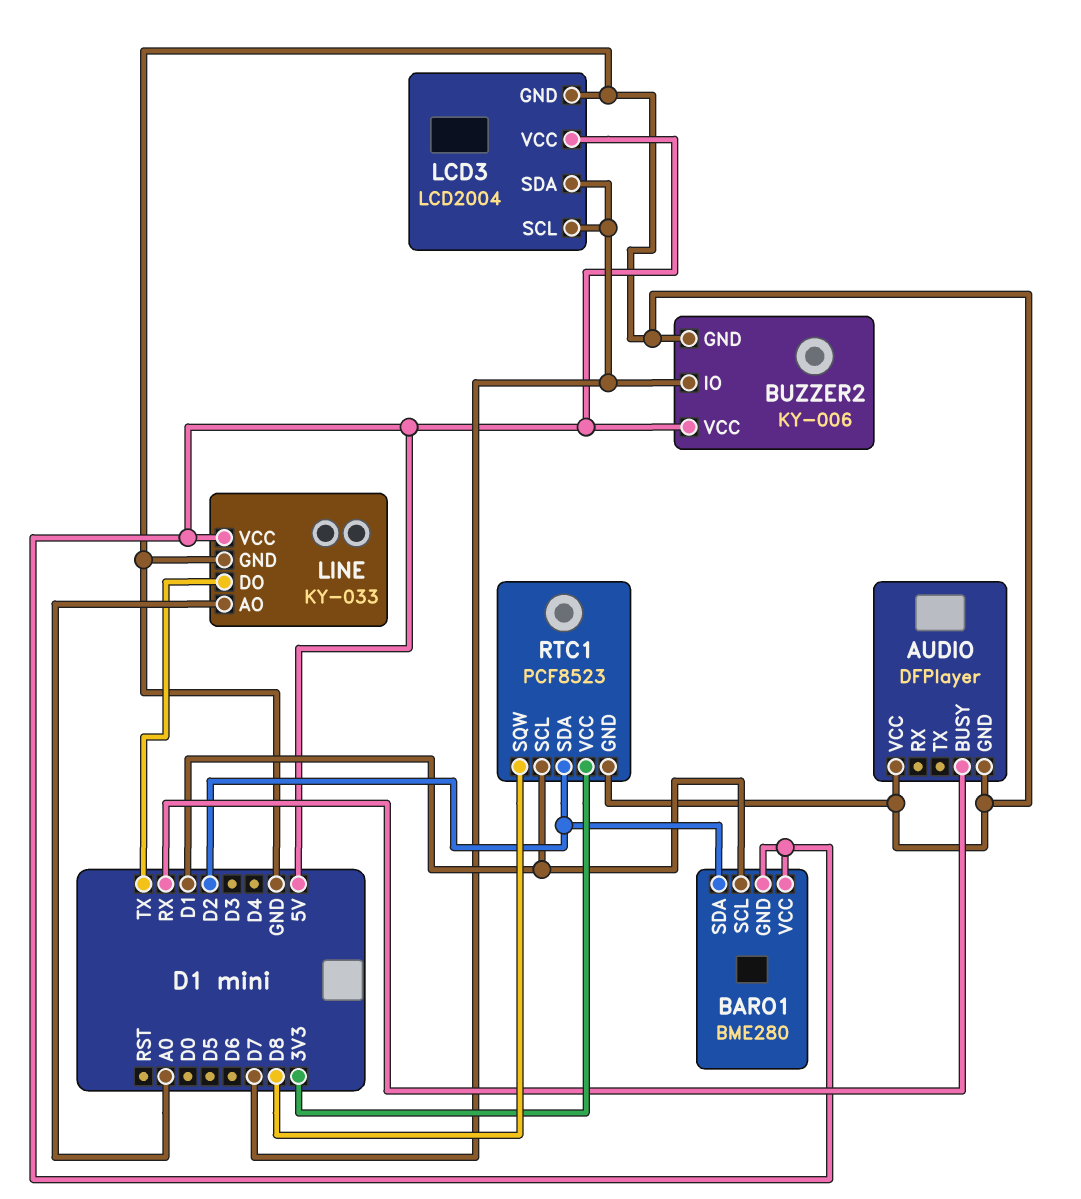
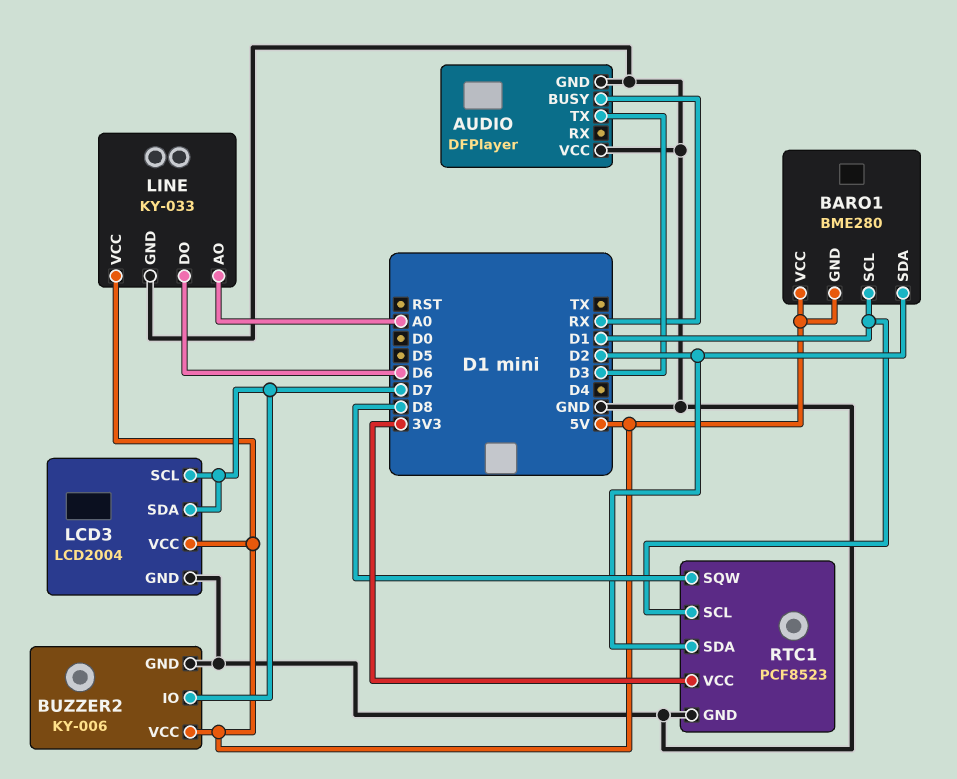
AUDIO pin TX: none -> D3
LINE pin DO: TX -> D6

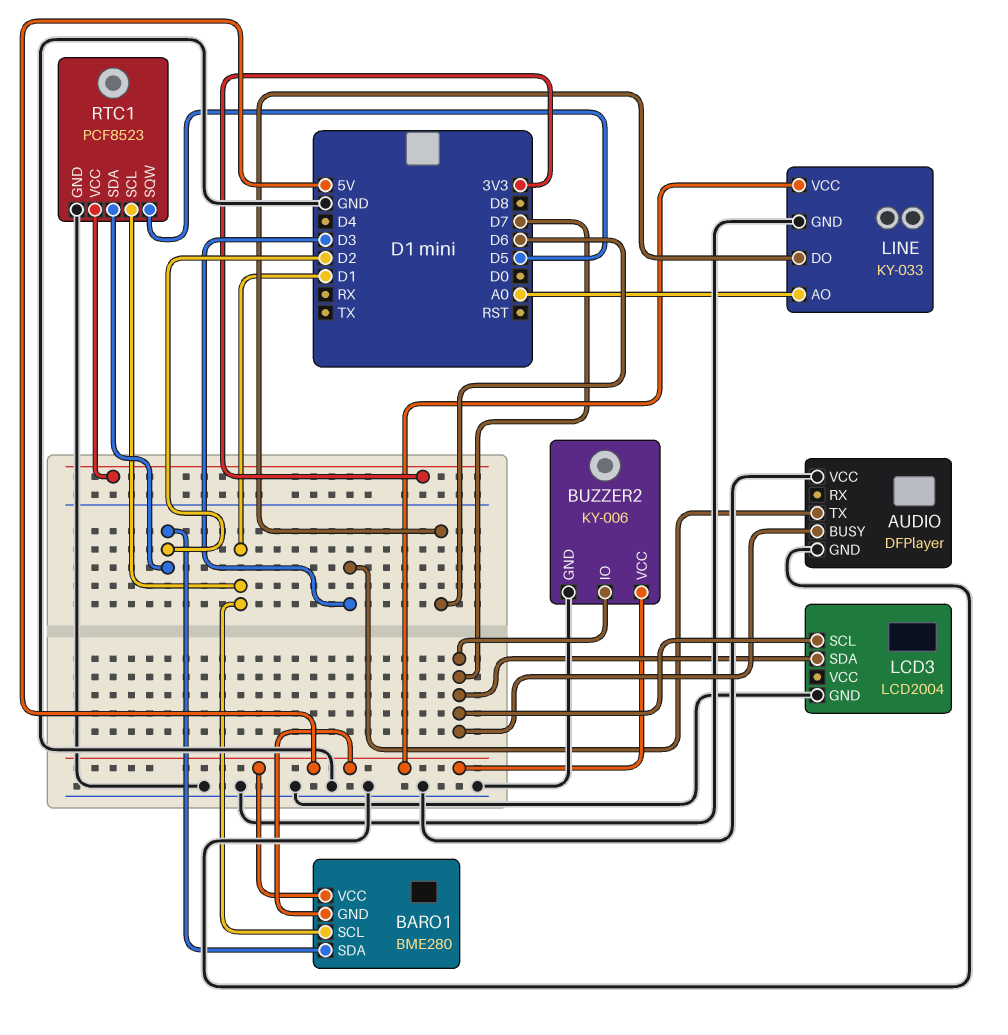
AUDIO pin BUSY: RX -> D7
LCD3 pin VCC: 5V -> none
RTC1 pin SQW: D8 -> D5

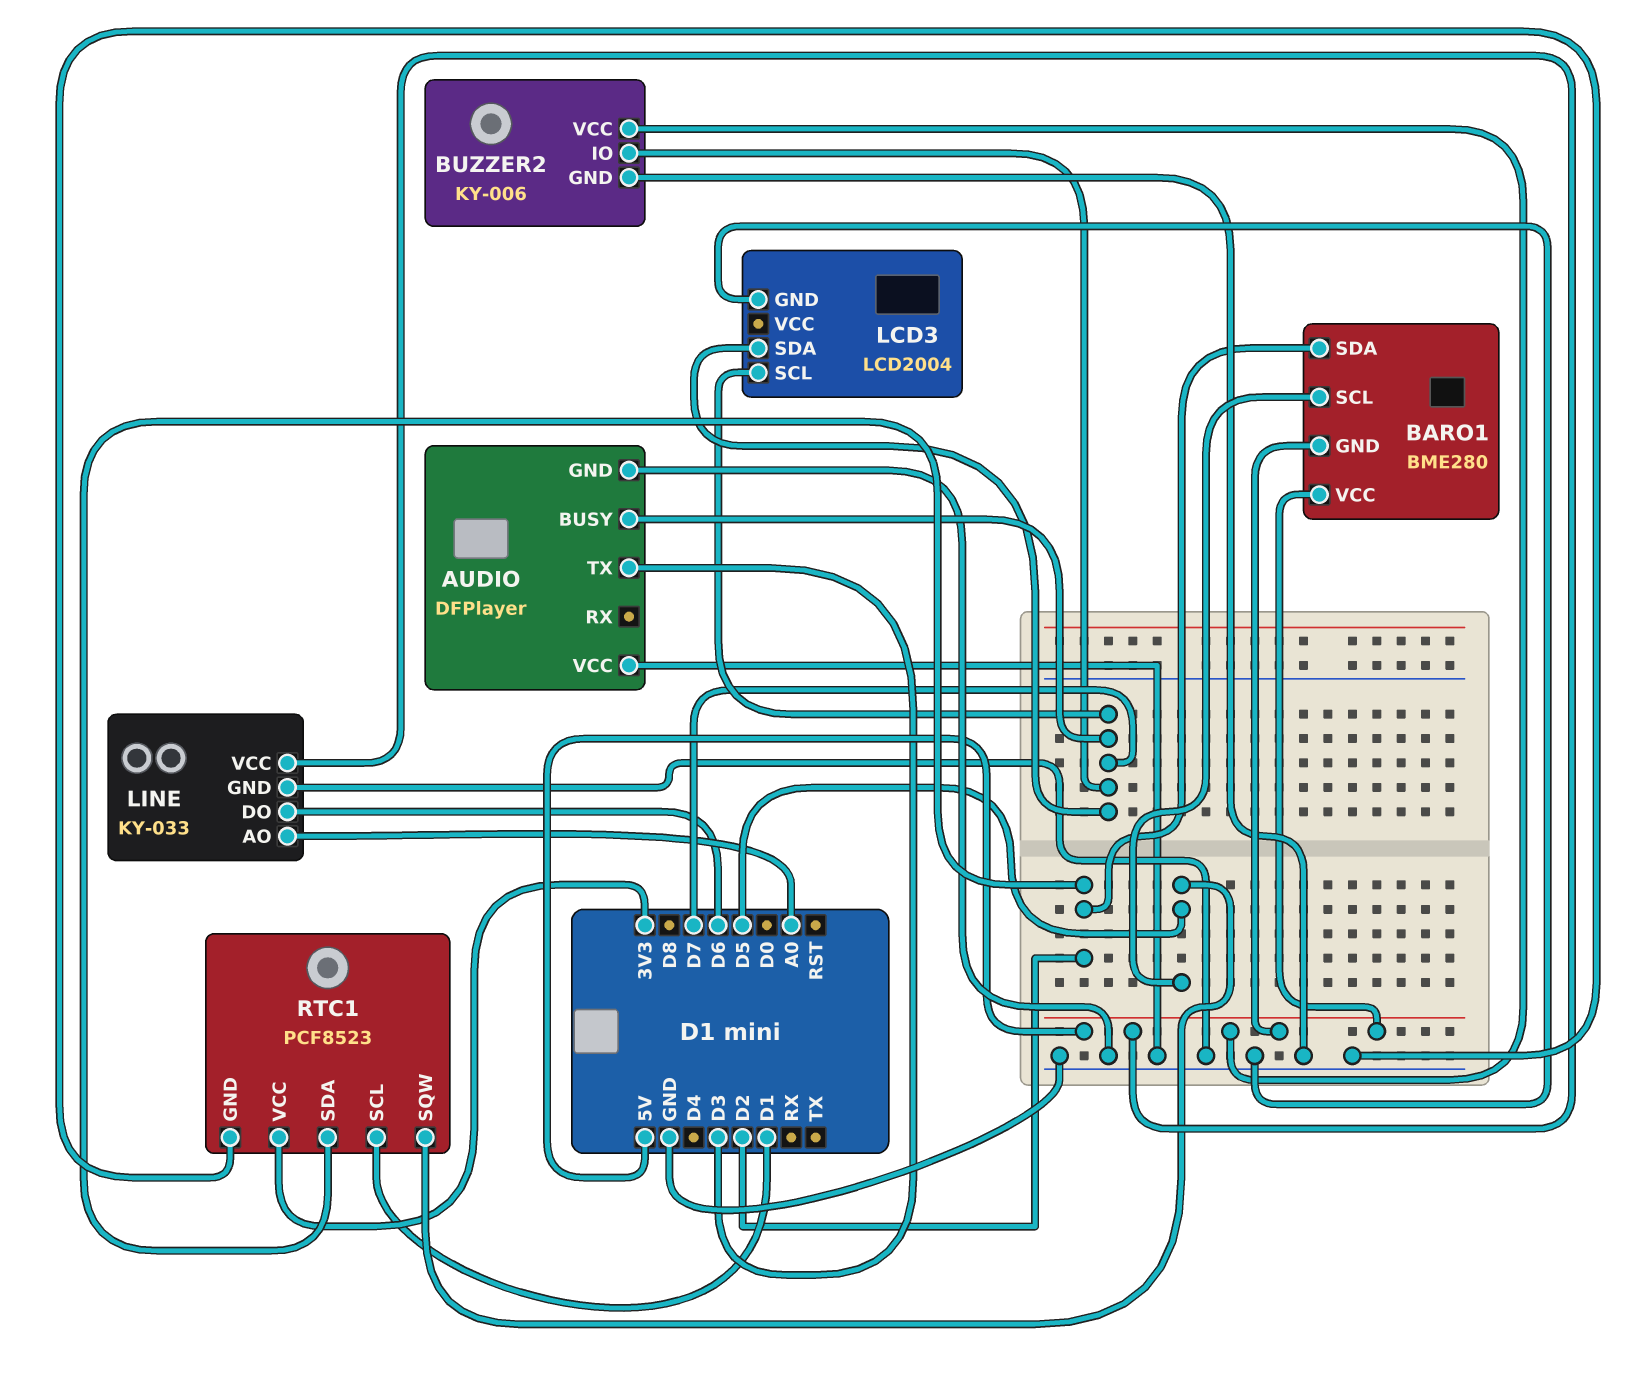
BARO1 pin SCL: D1 -> D5

